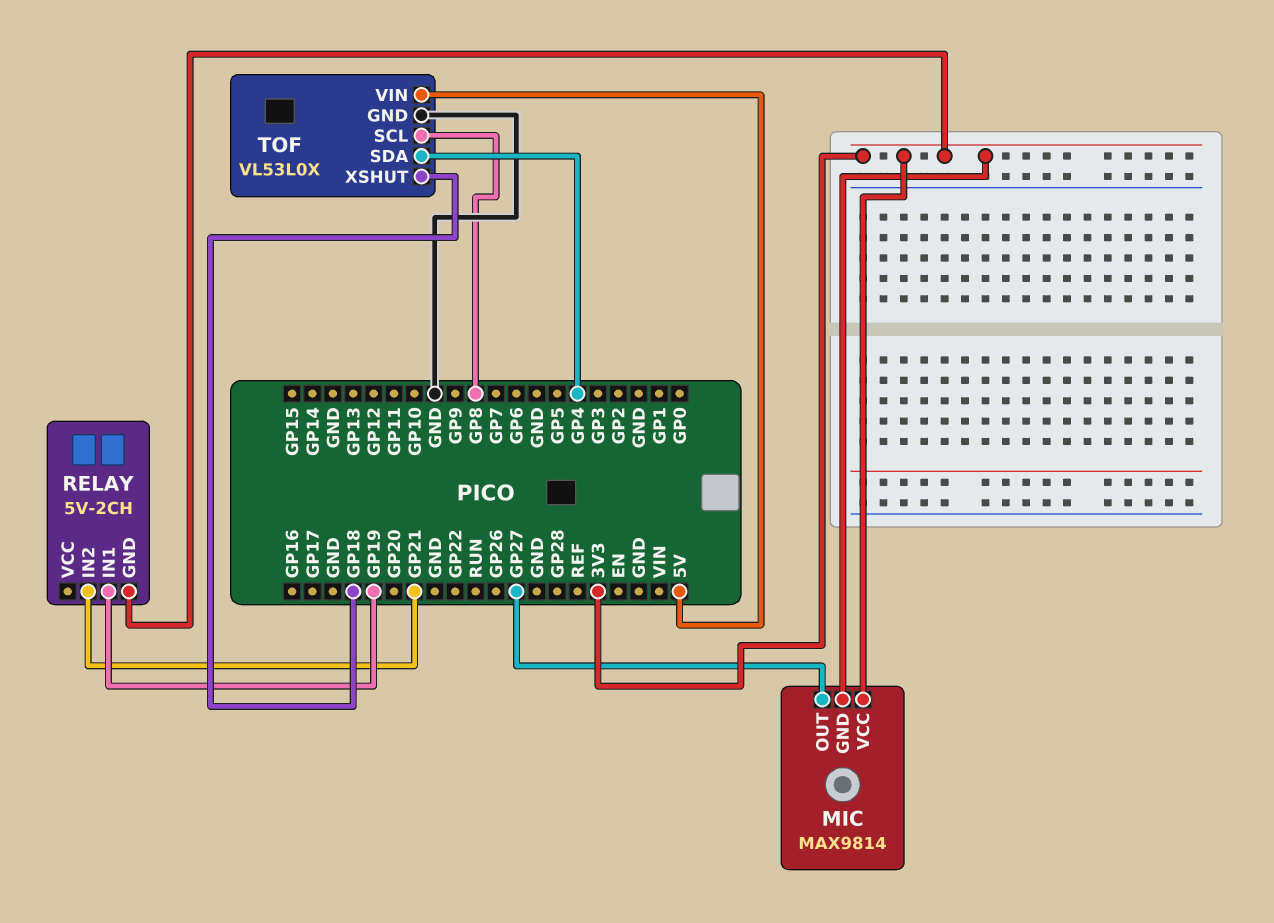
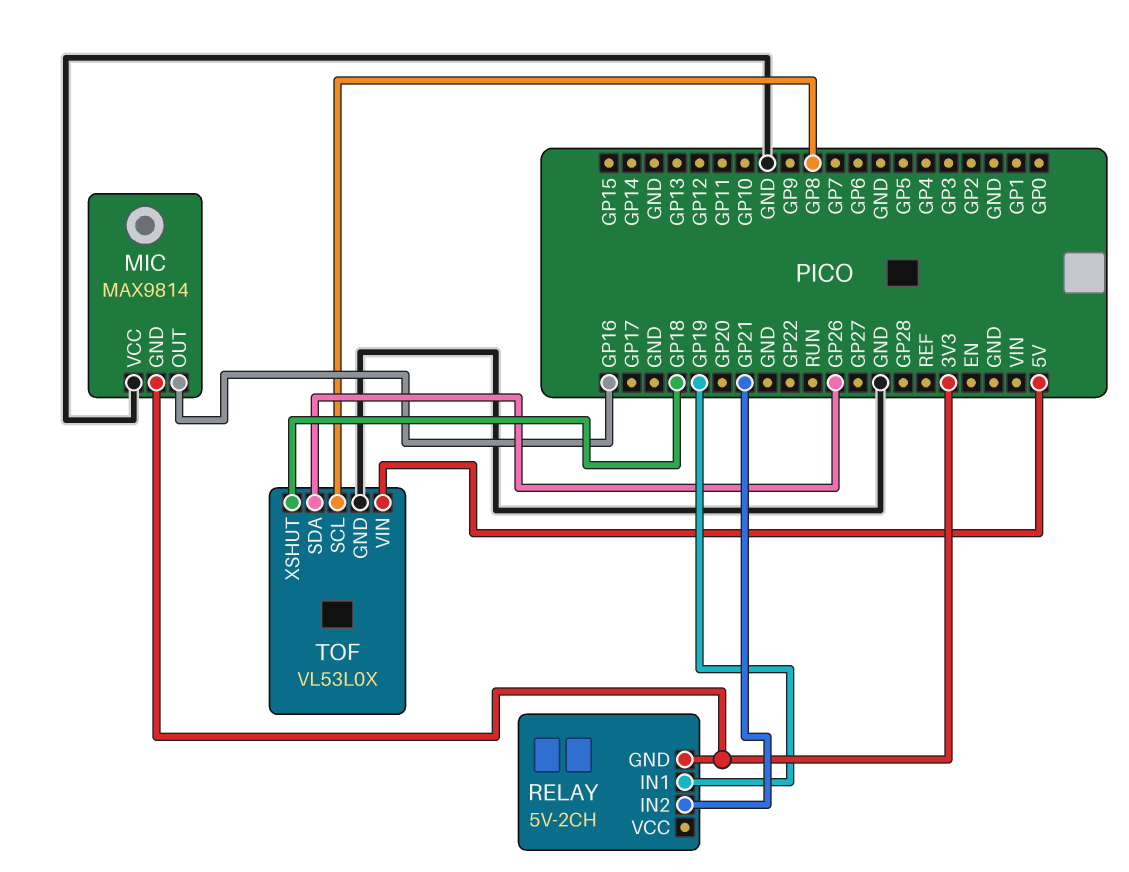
MIC pin OUT: GP27 -> GP16
MIC pin VCC: 3V3 -> GND
TOF pin SDA: GP4 -> GP26

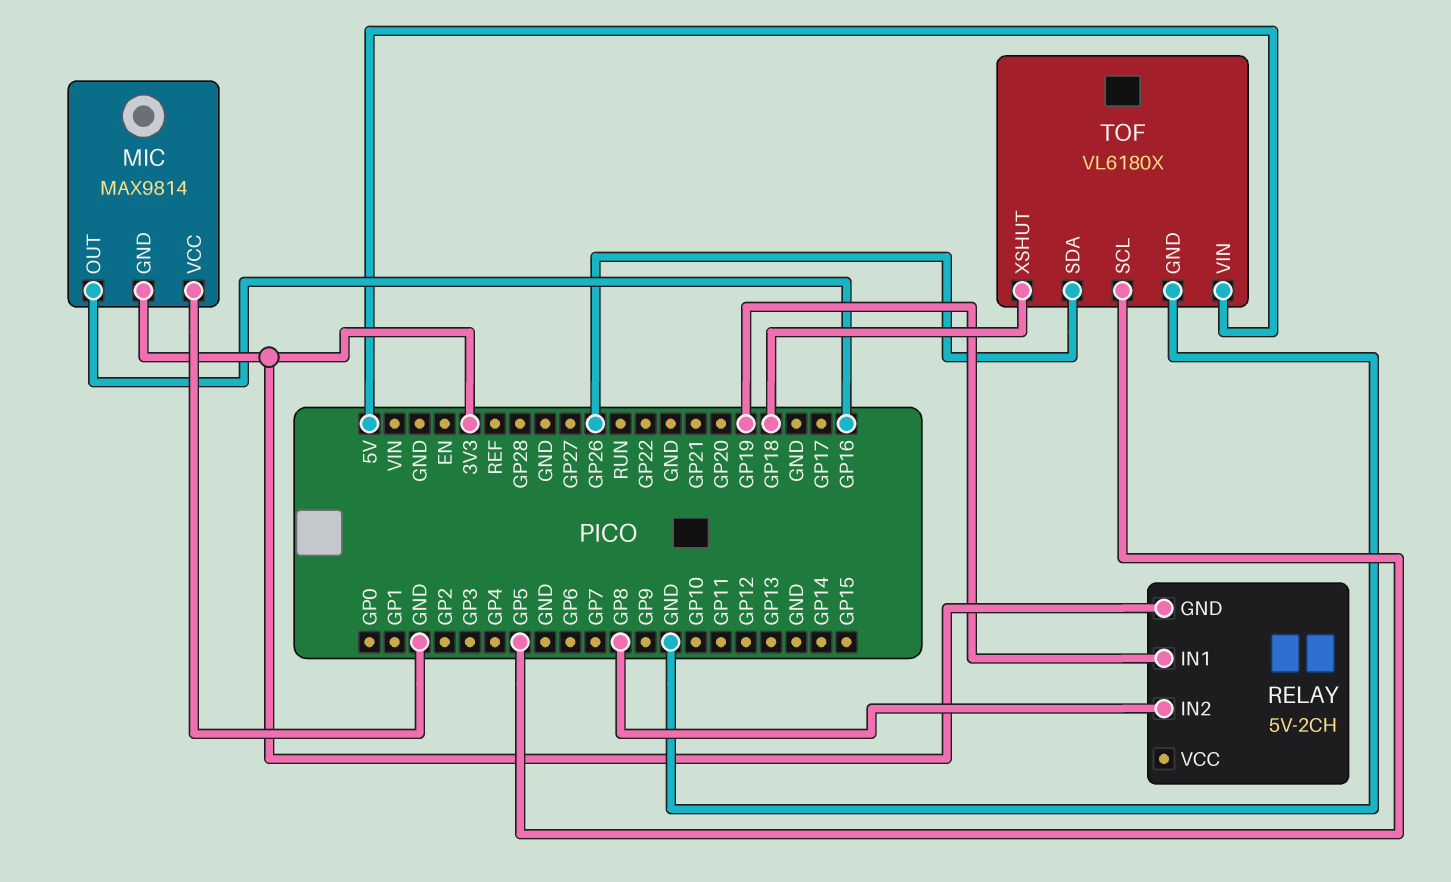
RELAY pin IN2: GP21 -> GP8
TOF: VL53L0X -> VL6180X
TOF pin SCL: GP8 -> GP5

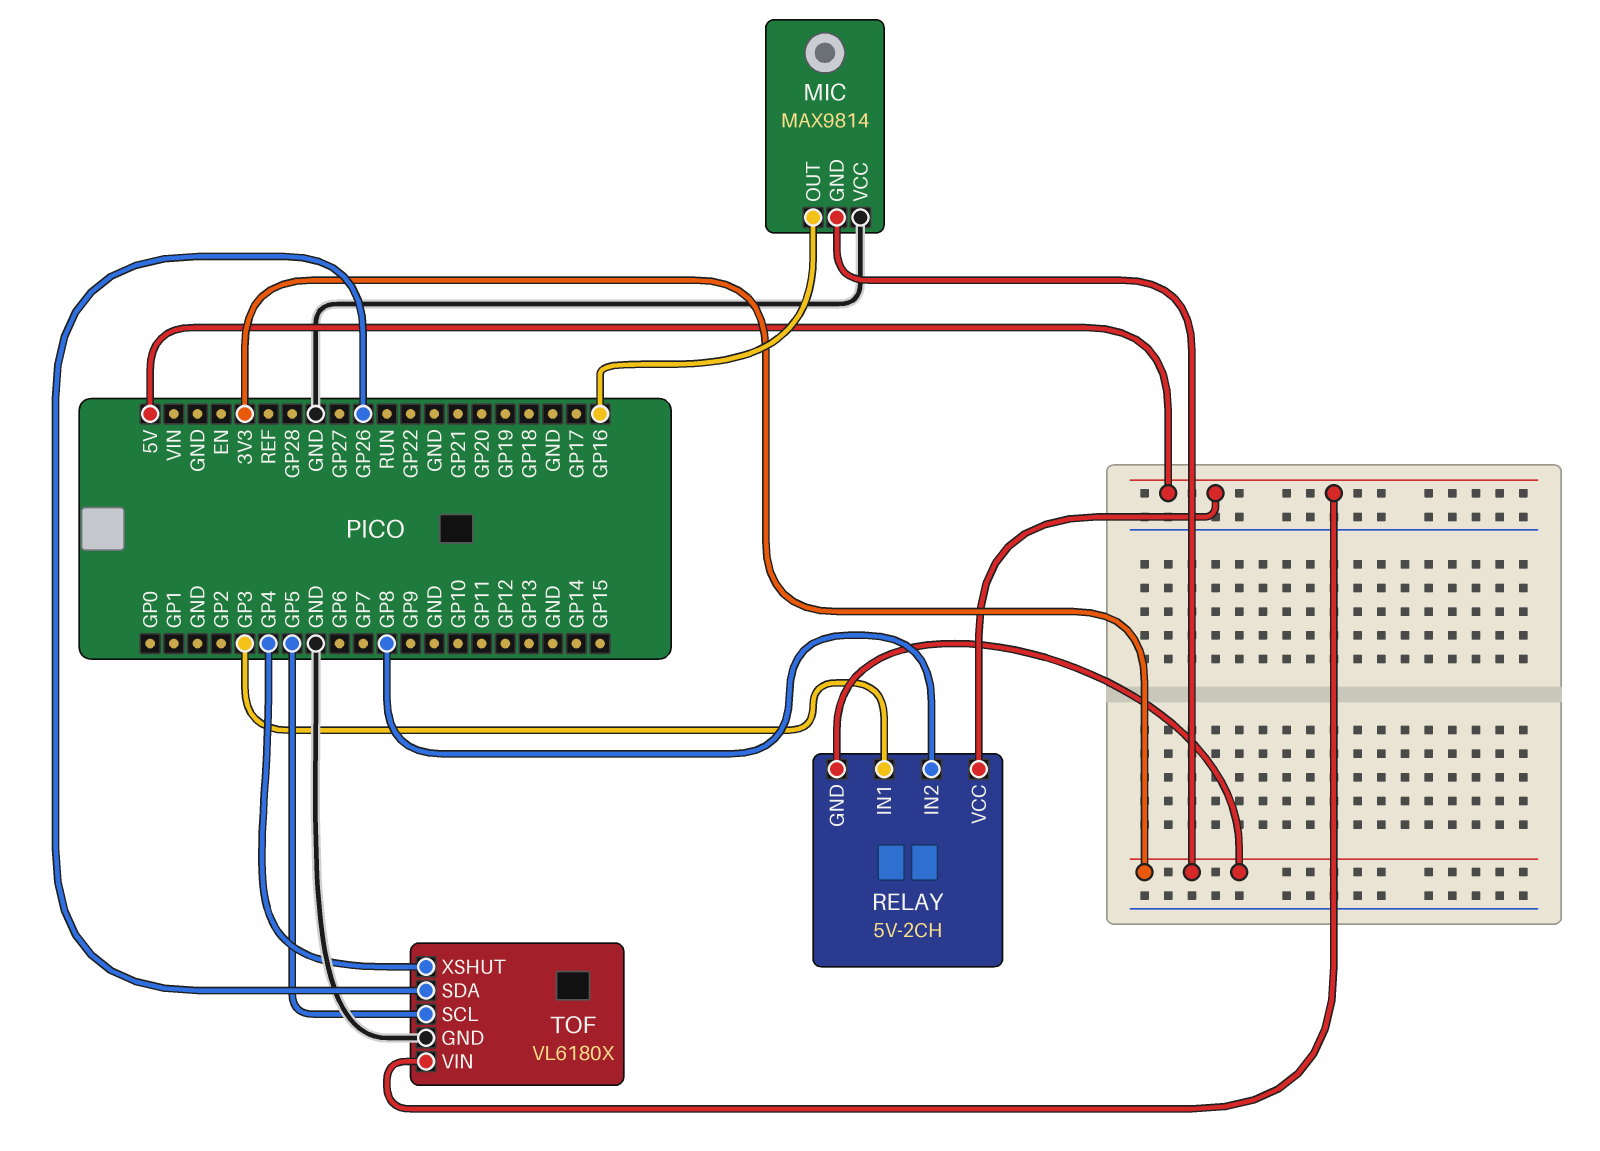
RELAY pin IN1: GP19 -> GP3
RELAY pin VCC: none -> 5V
TOF pin XSHUT: GP18 -> GP4

